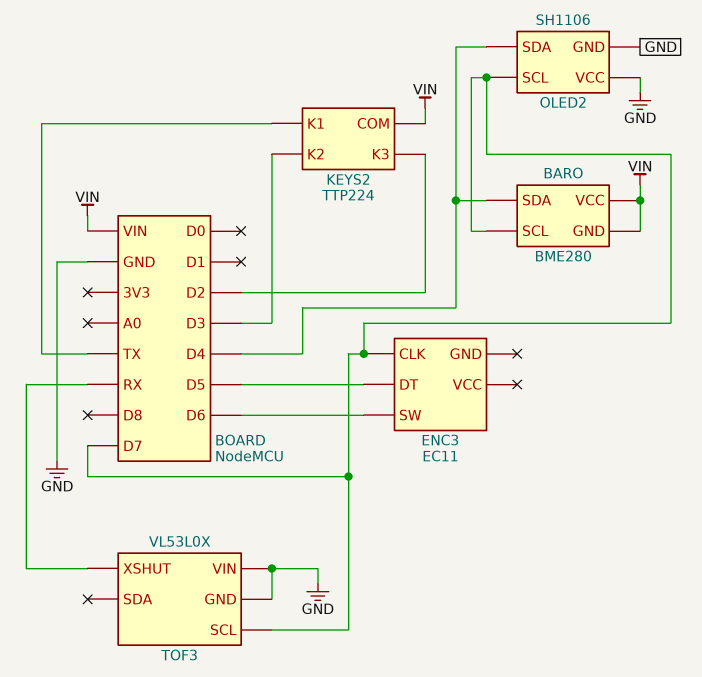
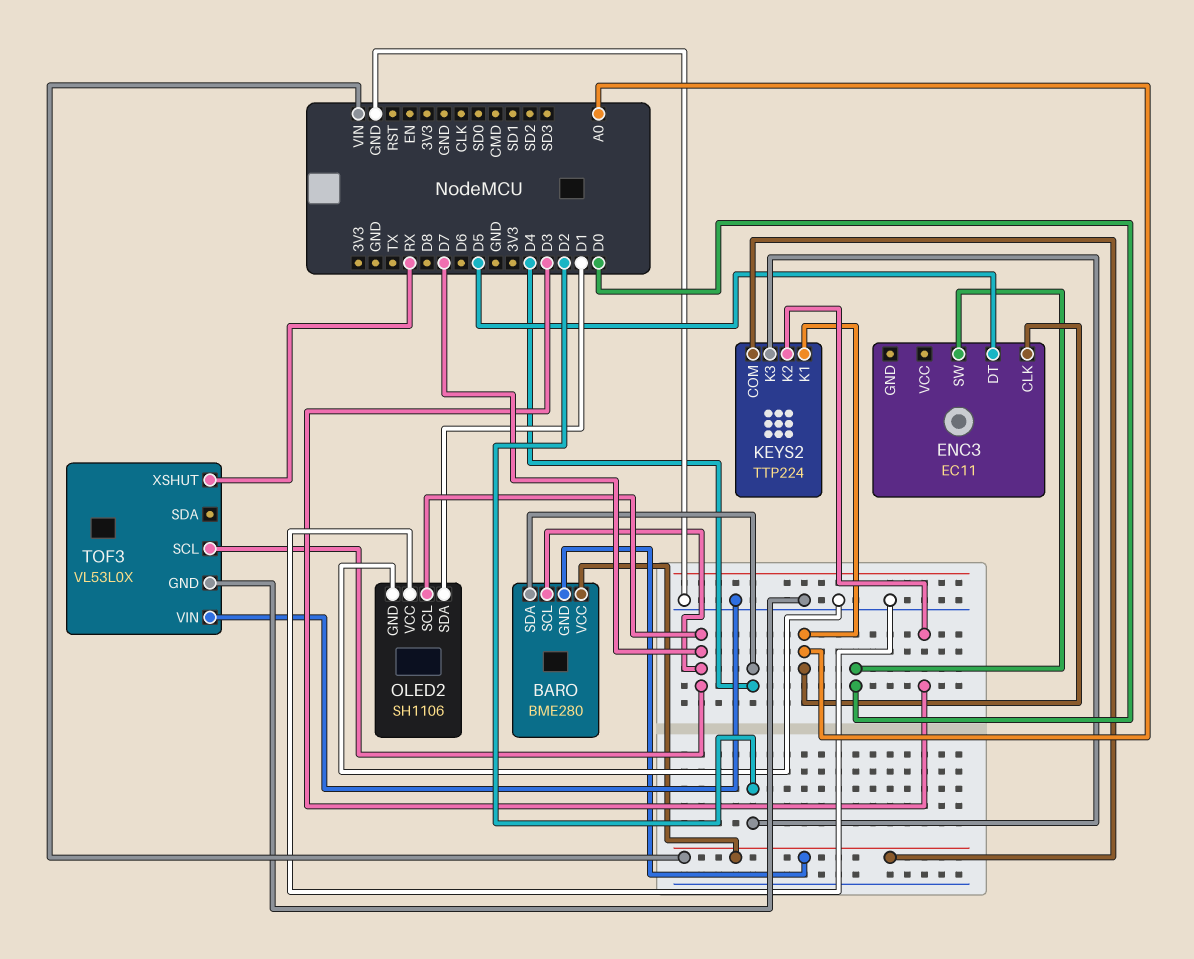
ENC3 pin CLK: D7 -> A0
ENC3 pin SW: D6 -> D0
KEYS2 pin K1: TX -> A0
OLED2 pin SDA: D4 -> D1

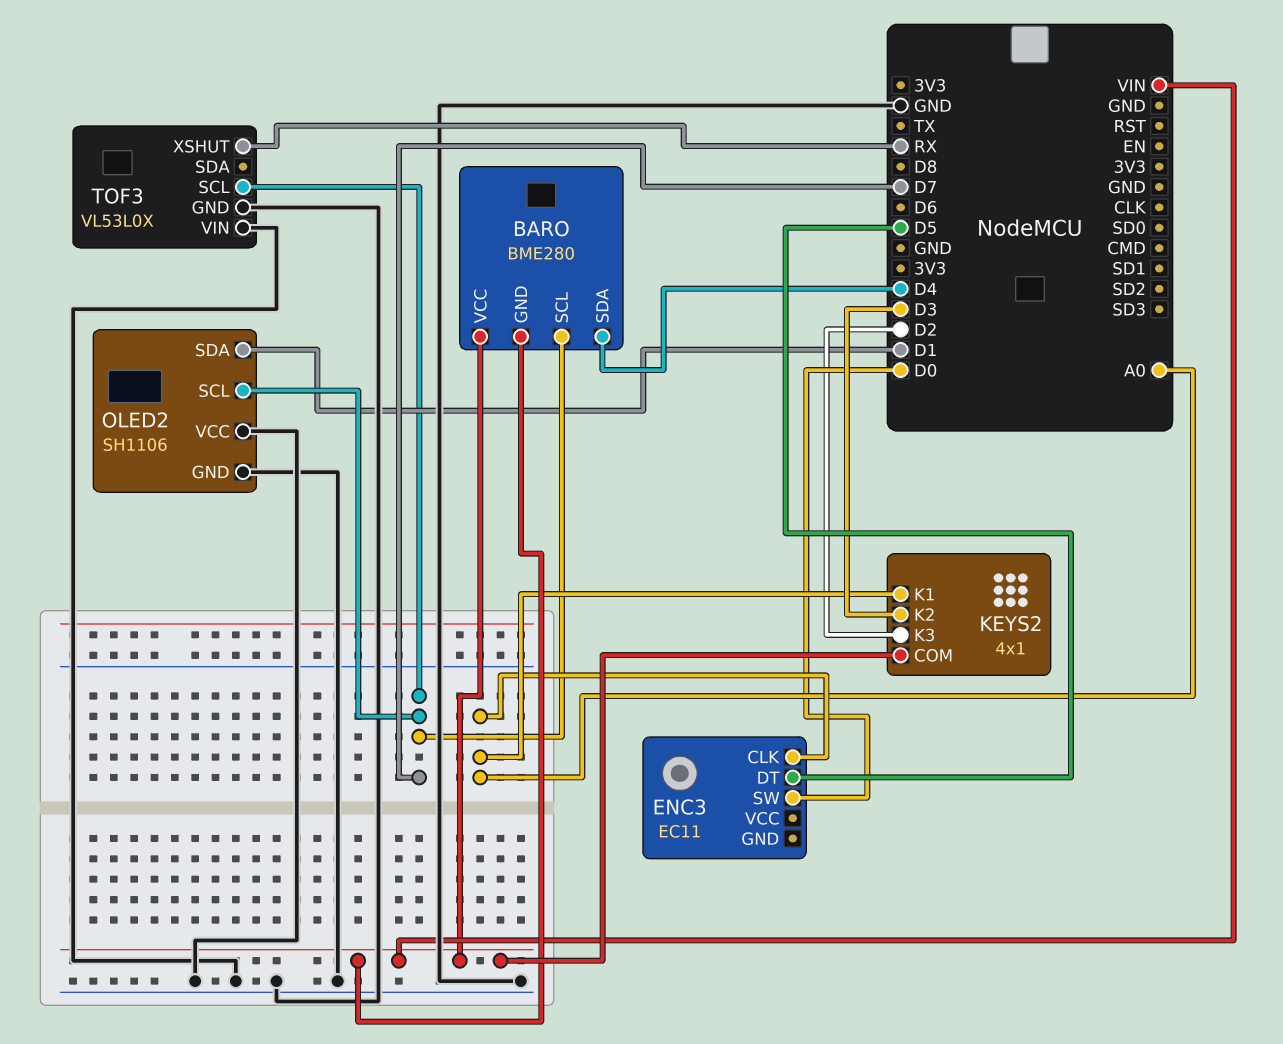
KEYS2: TTP224 -> 4x1

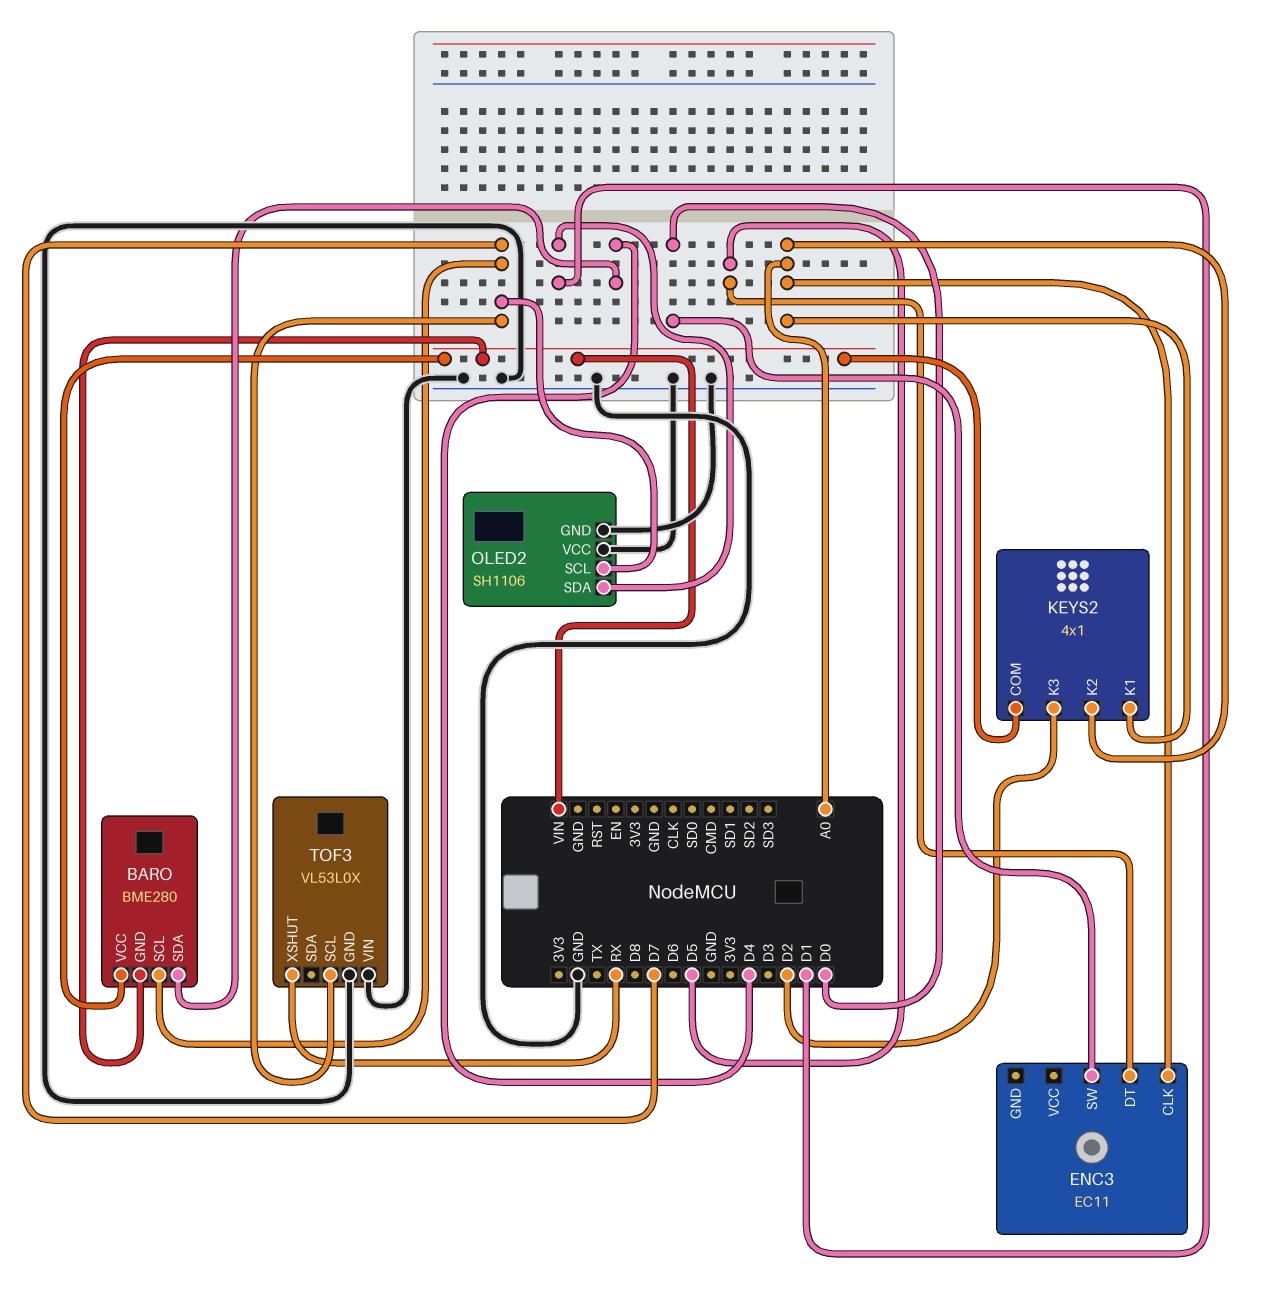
KEYS2 pin K2: D3 -> A0

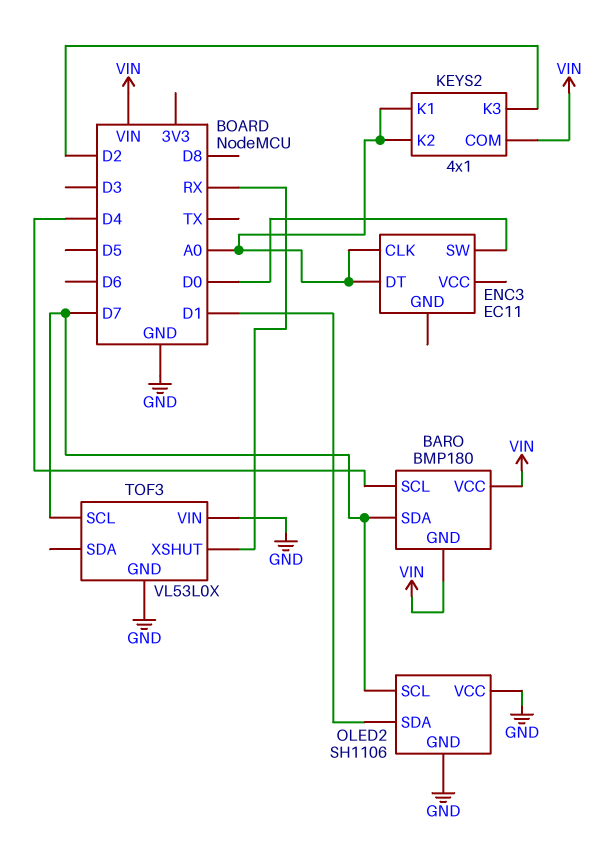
BARO: BME280 -> BMP180
BARO pin SCL: D7 -> D4
BARO pin SDA: D4 -> D7
ENC3 pin DT: D5 -> A0

